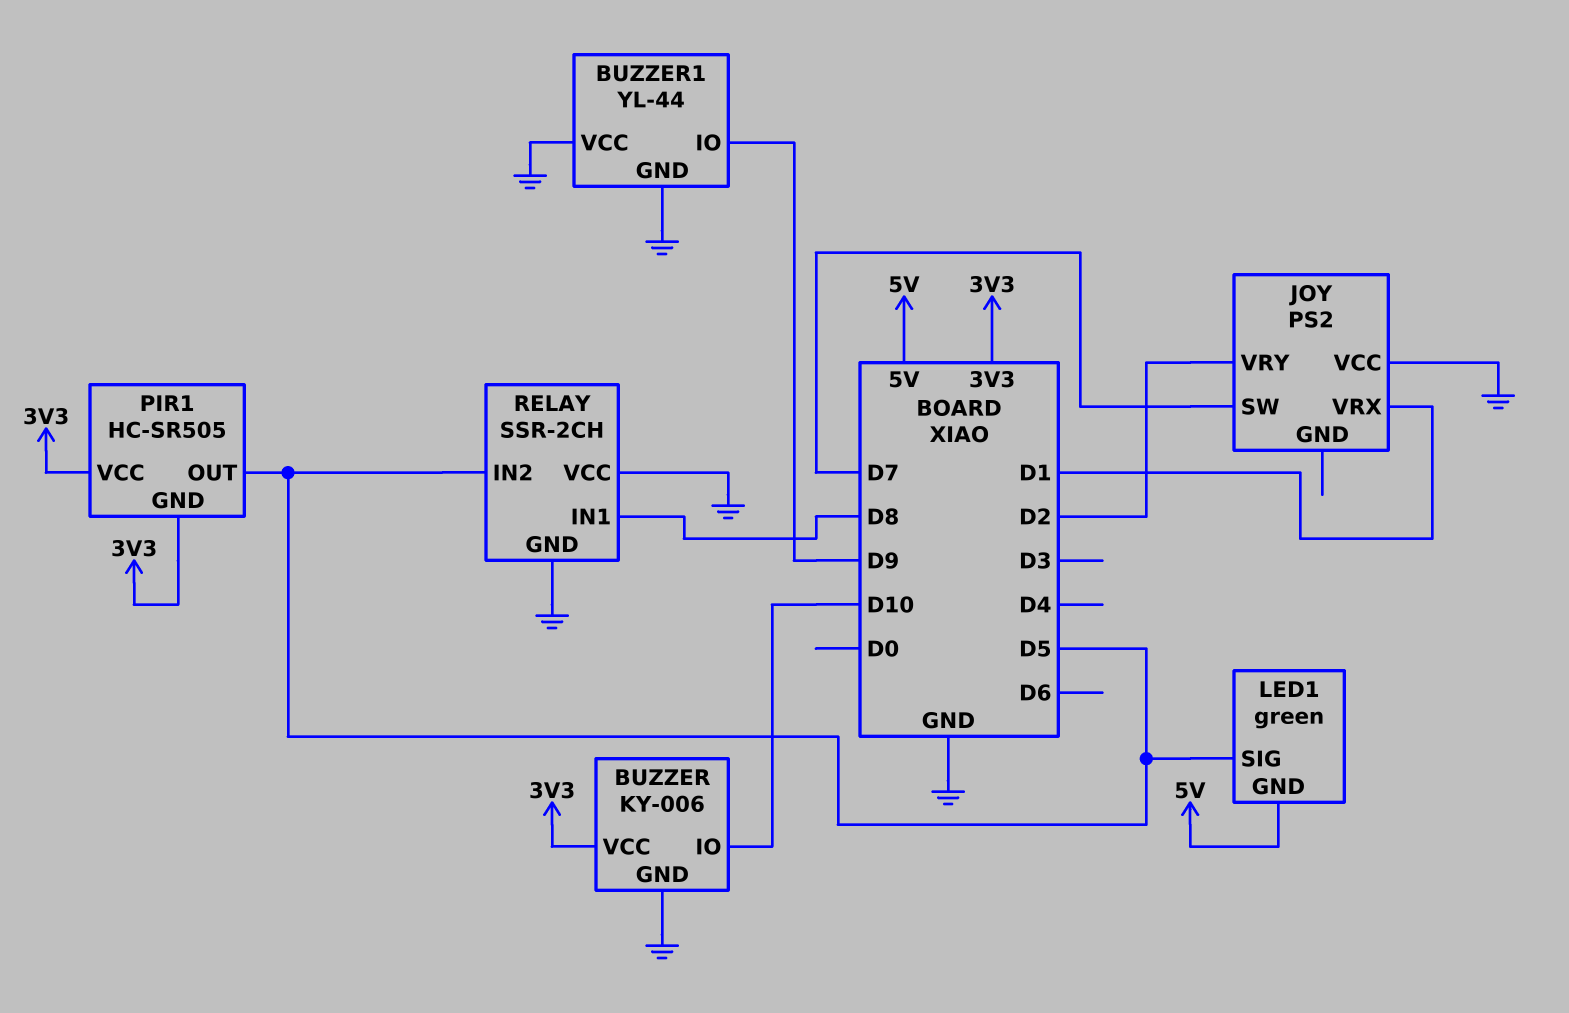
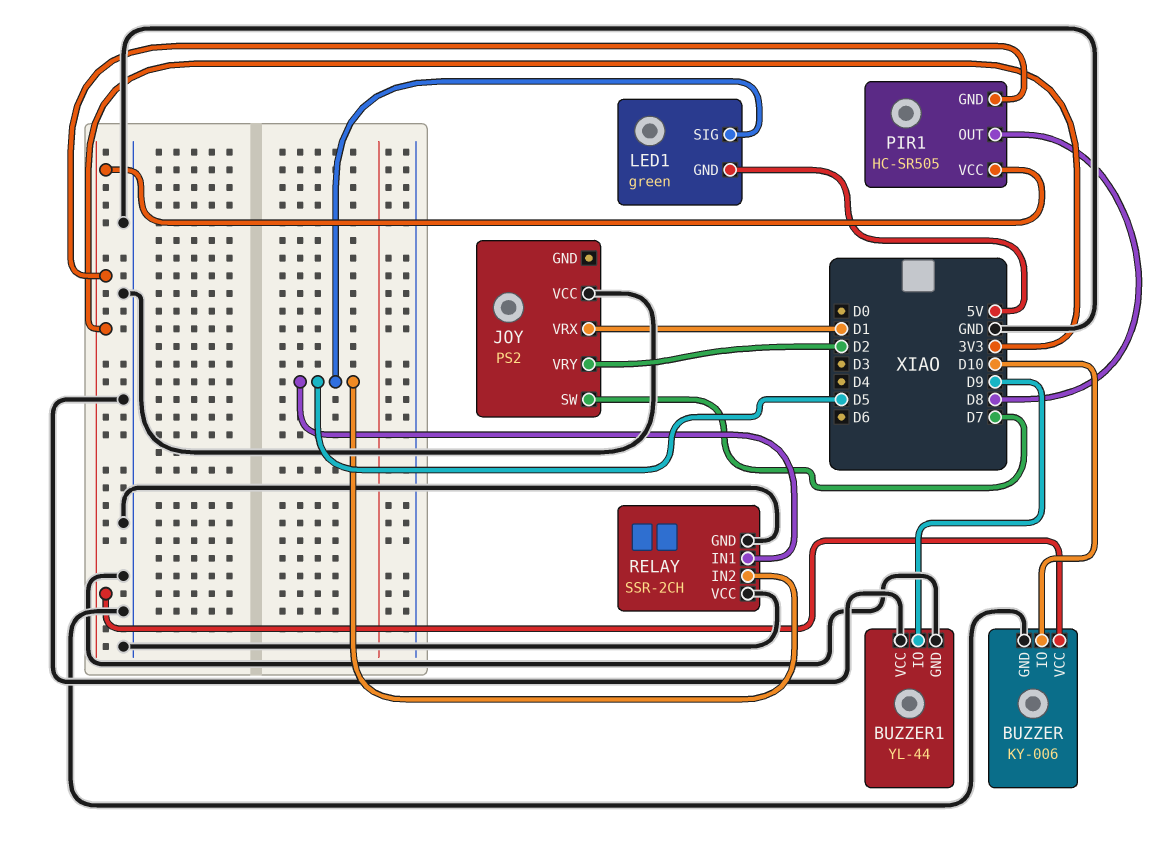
PIR1 pin OUT: D5 -> D8
RELAY pin IN1: D8 -> D5

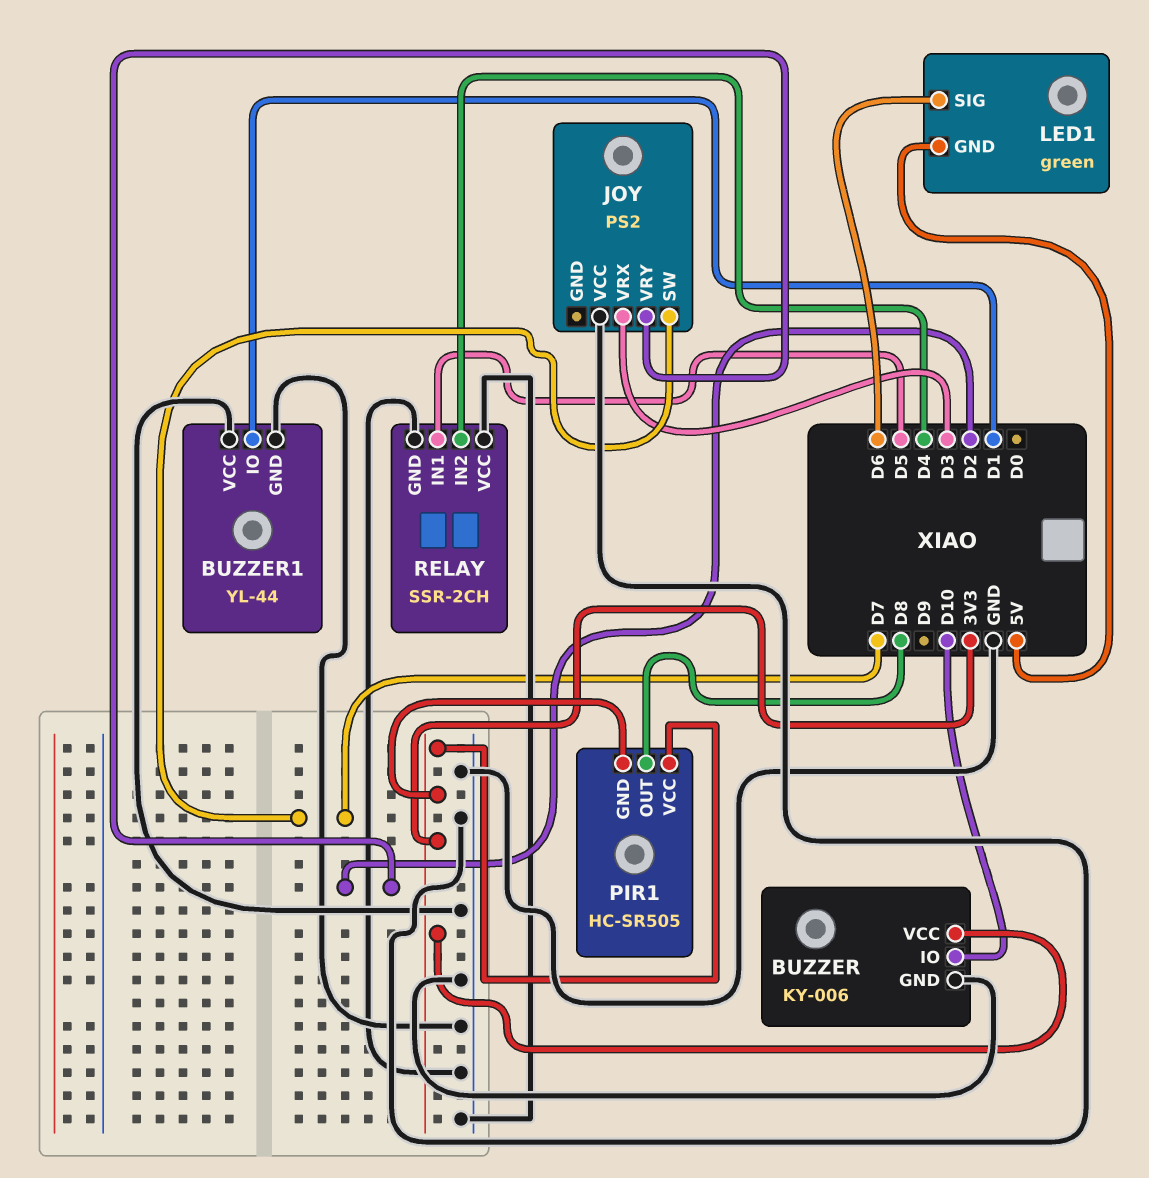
BUZZER1 pin IO: D9 -> D1
JOY pin VRX: D1 -> D3
LED1 pin SIG: D5 -> D6
RELAY pin IN2: D5 -> D4

